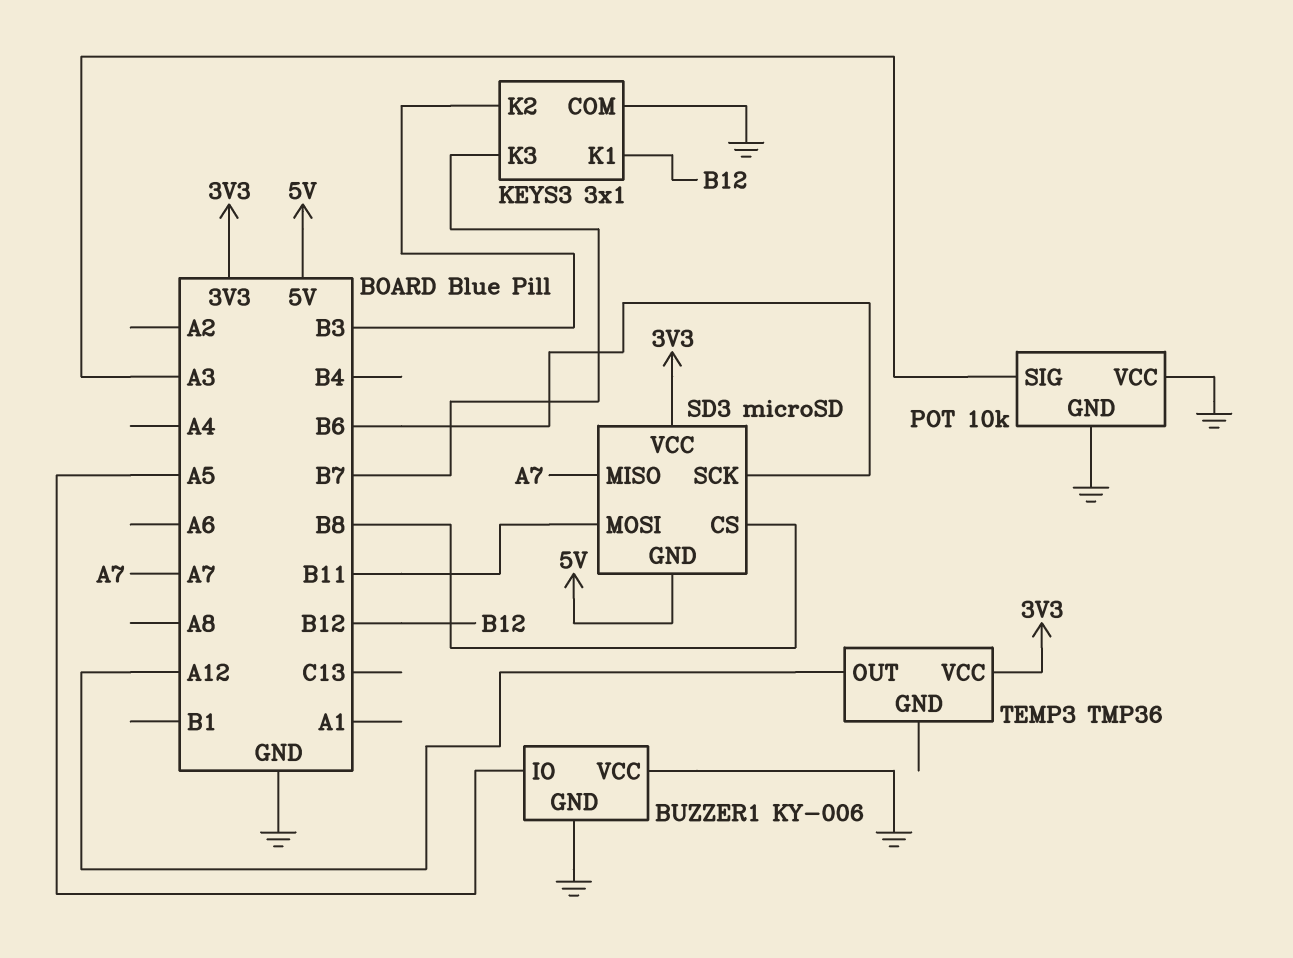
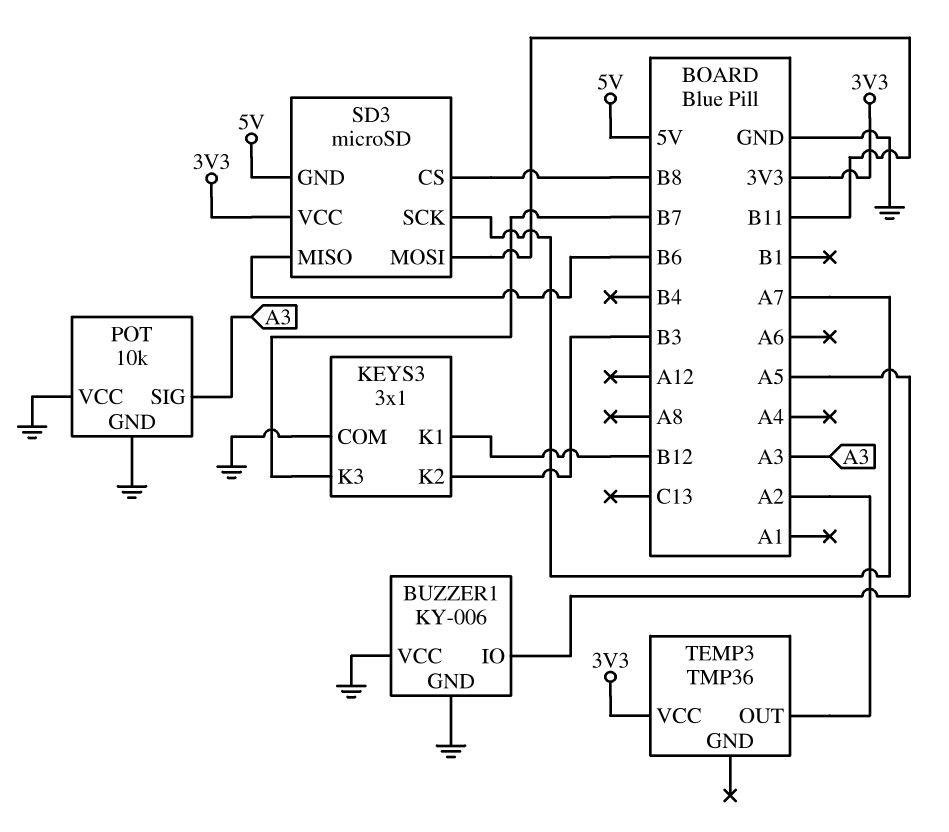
SD3 pin MISO: A7 -> B6
SD3 pin SCK: B6 -> A7
TEMP3 pin OUT: A12 -> A2

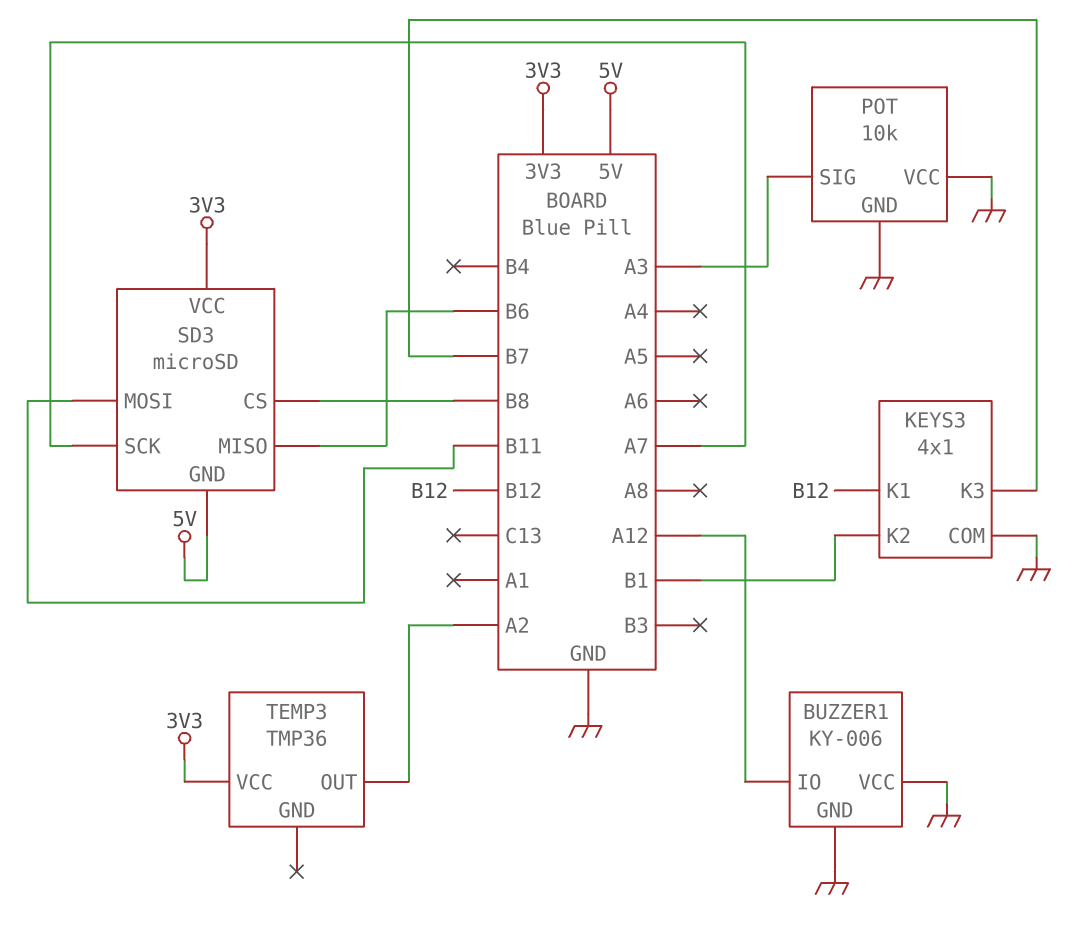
BUZZER1 pin IO: A5 -> A12
KEYS3: 3x1 -> 4x1
KEYS3 pin K2: B3 -> B1

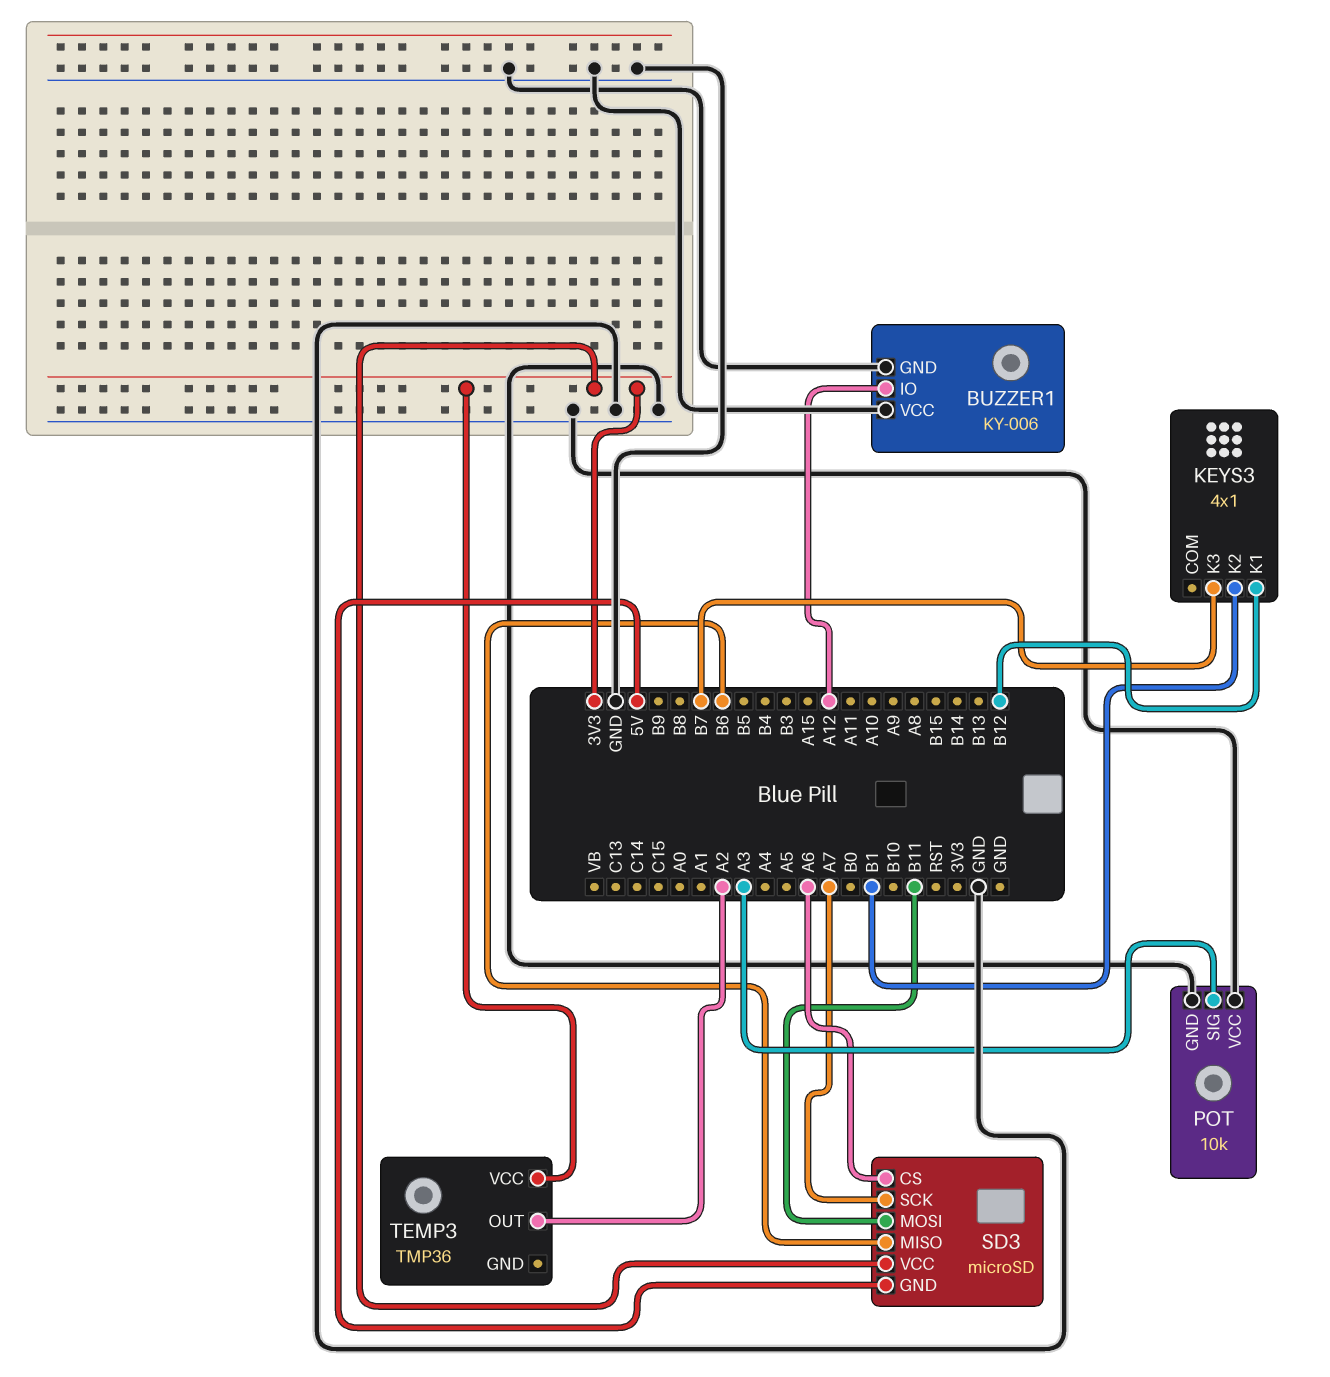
KEYS3 pin COM: GND -> none
SD3 pin CS: B8 -> A6

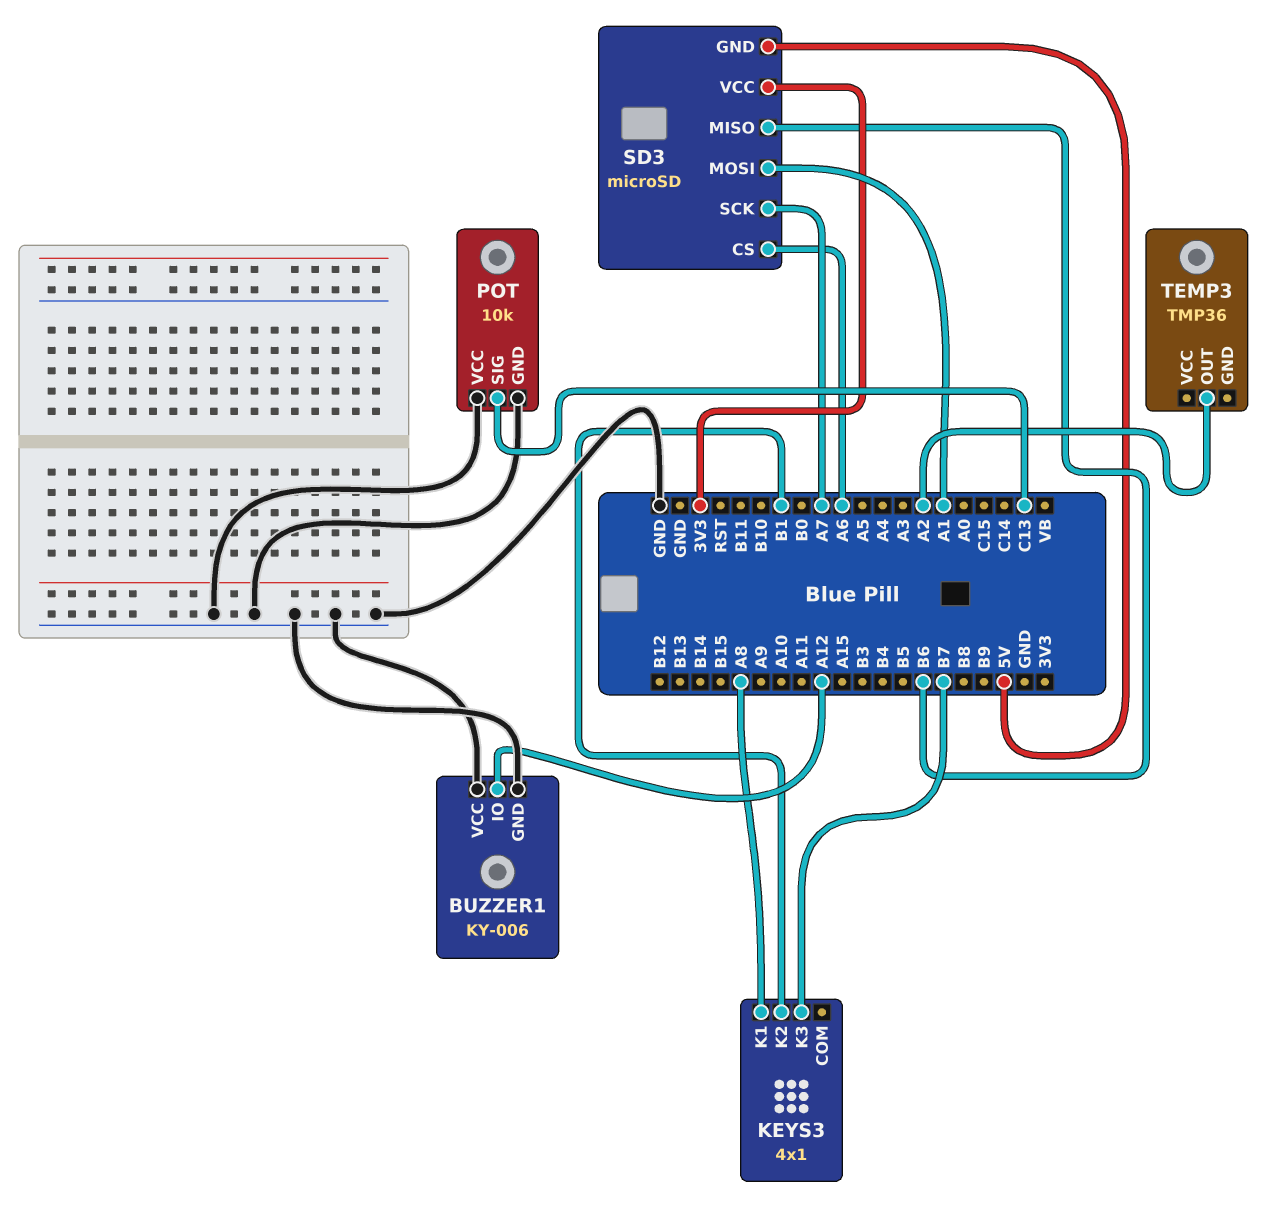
KEYS3 pin K1: B12 -> A8
POT pin SIG: A3 -> C13
SD3 pin MOSI: B11 -> A1
TEMP3 pin VCC: 3V3 -> none

